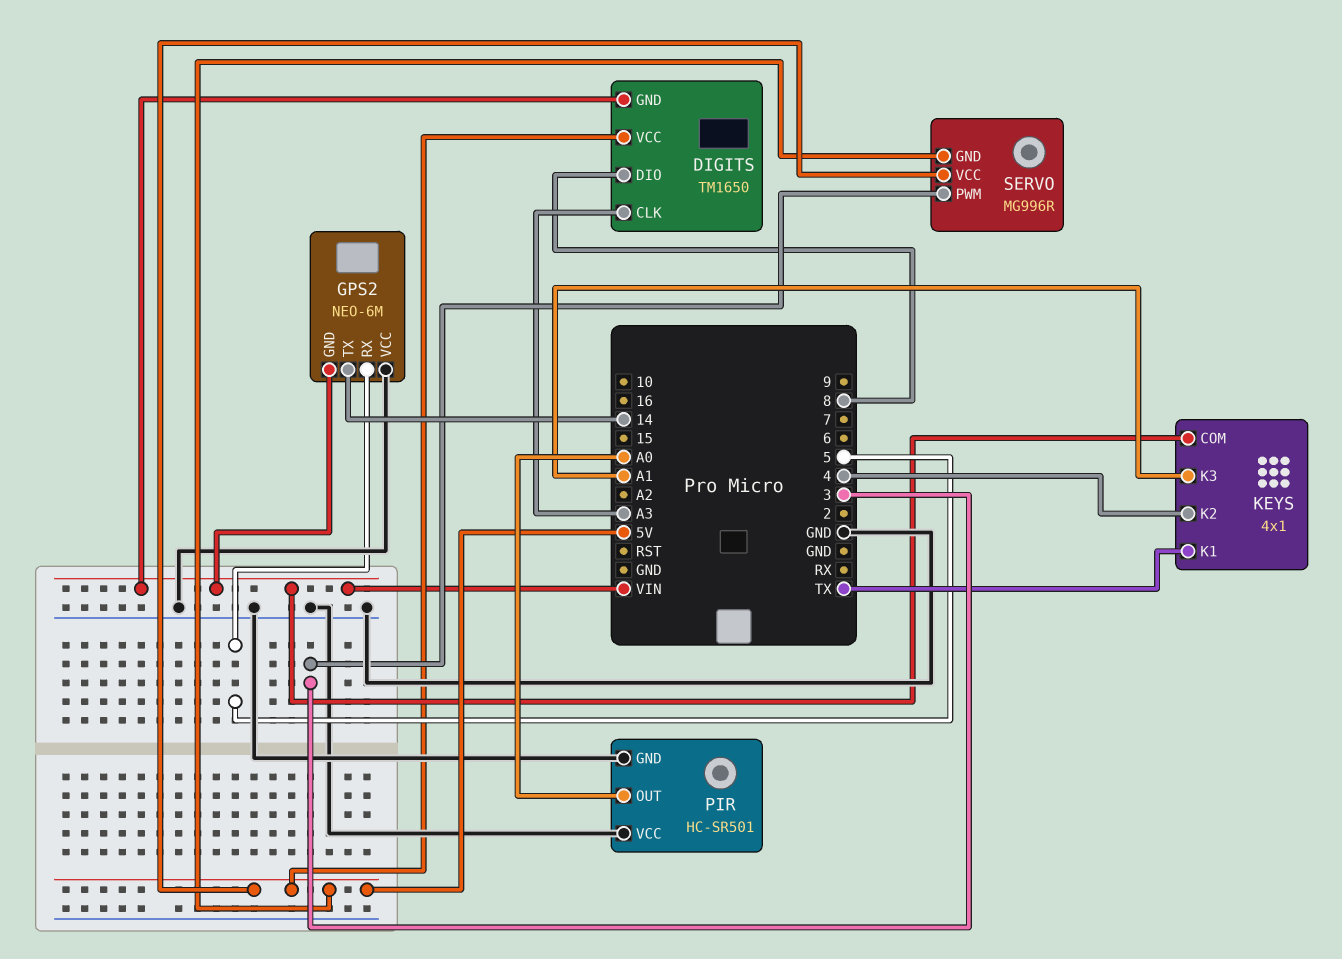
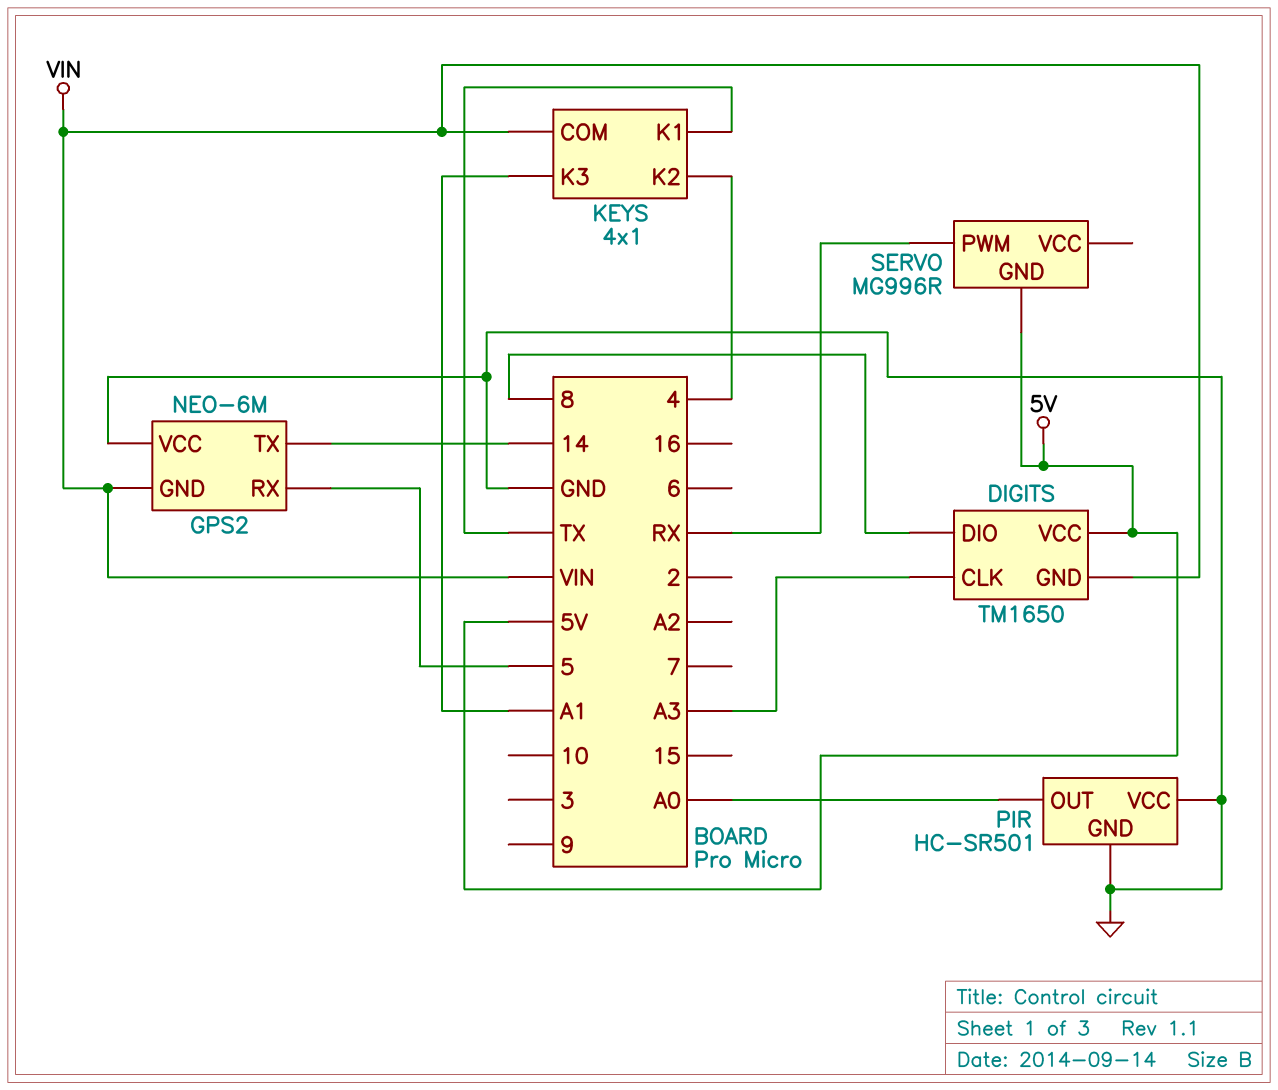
SERVO pin PWM: 3 -> RX
SERVO pin VCC: 5V -> none

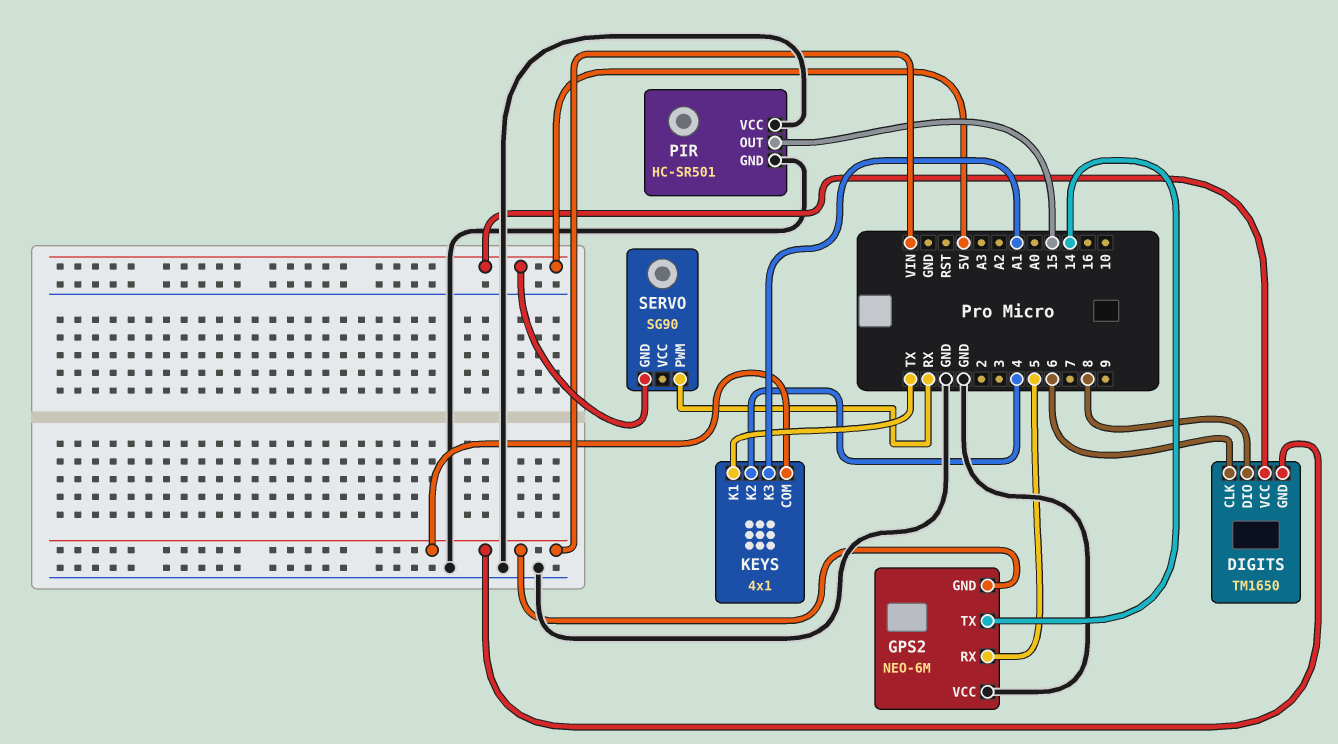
DIGITS pin CLK: A3 -> 6
PIR pin OUT: A0 -> 15
SERVO: MG996R -> SG90

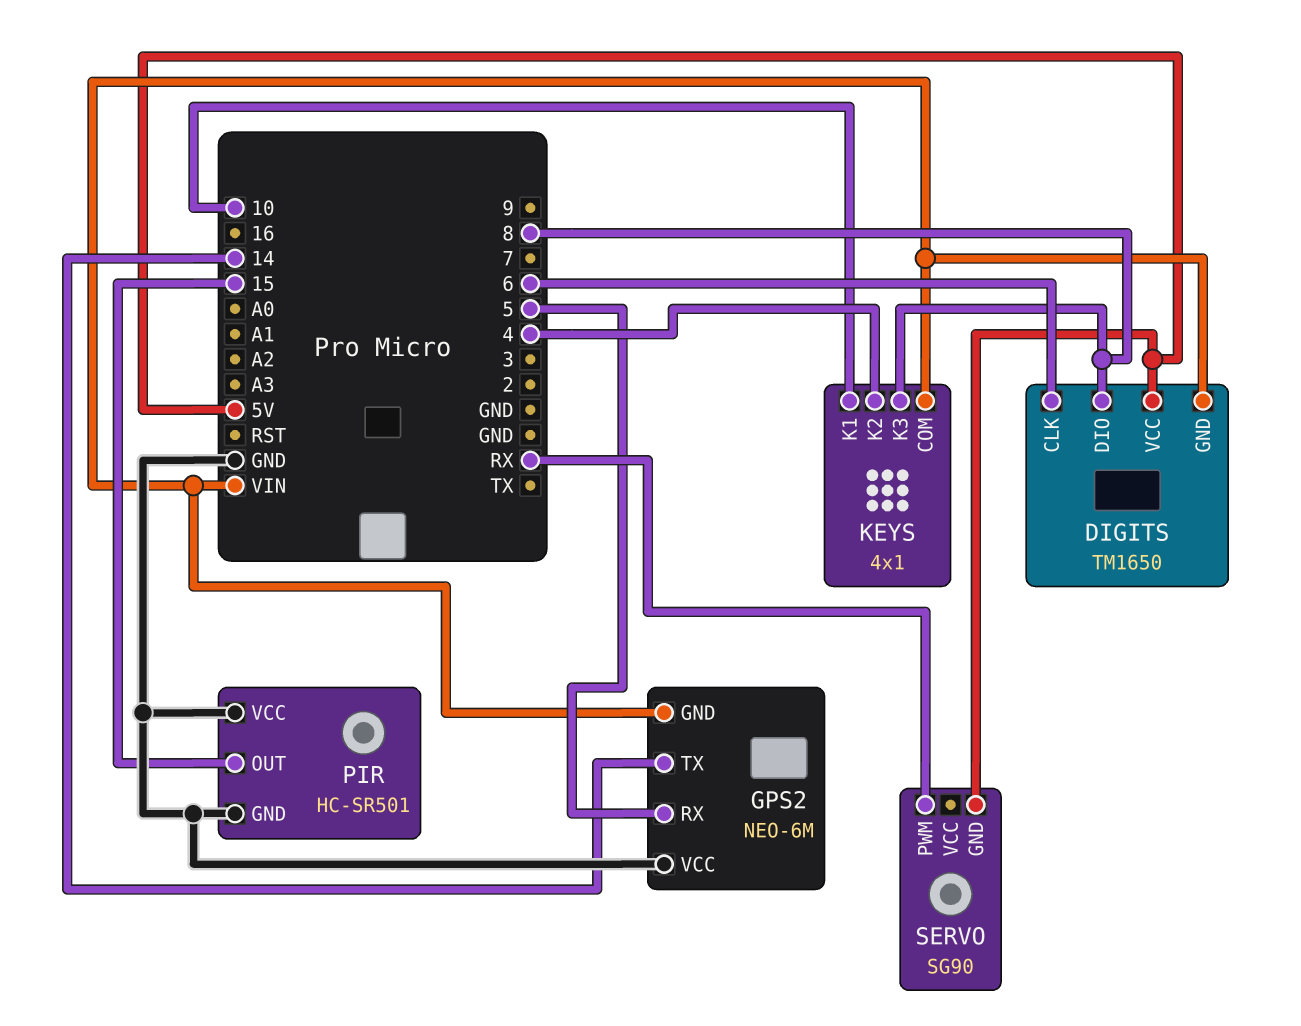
KEYS pin K1: TX -> 10
KEYS pin K3: A1 -> 8

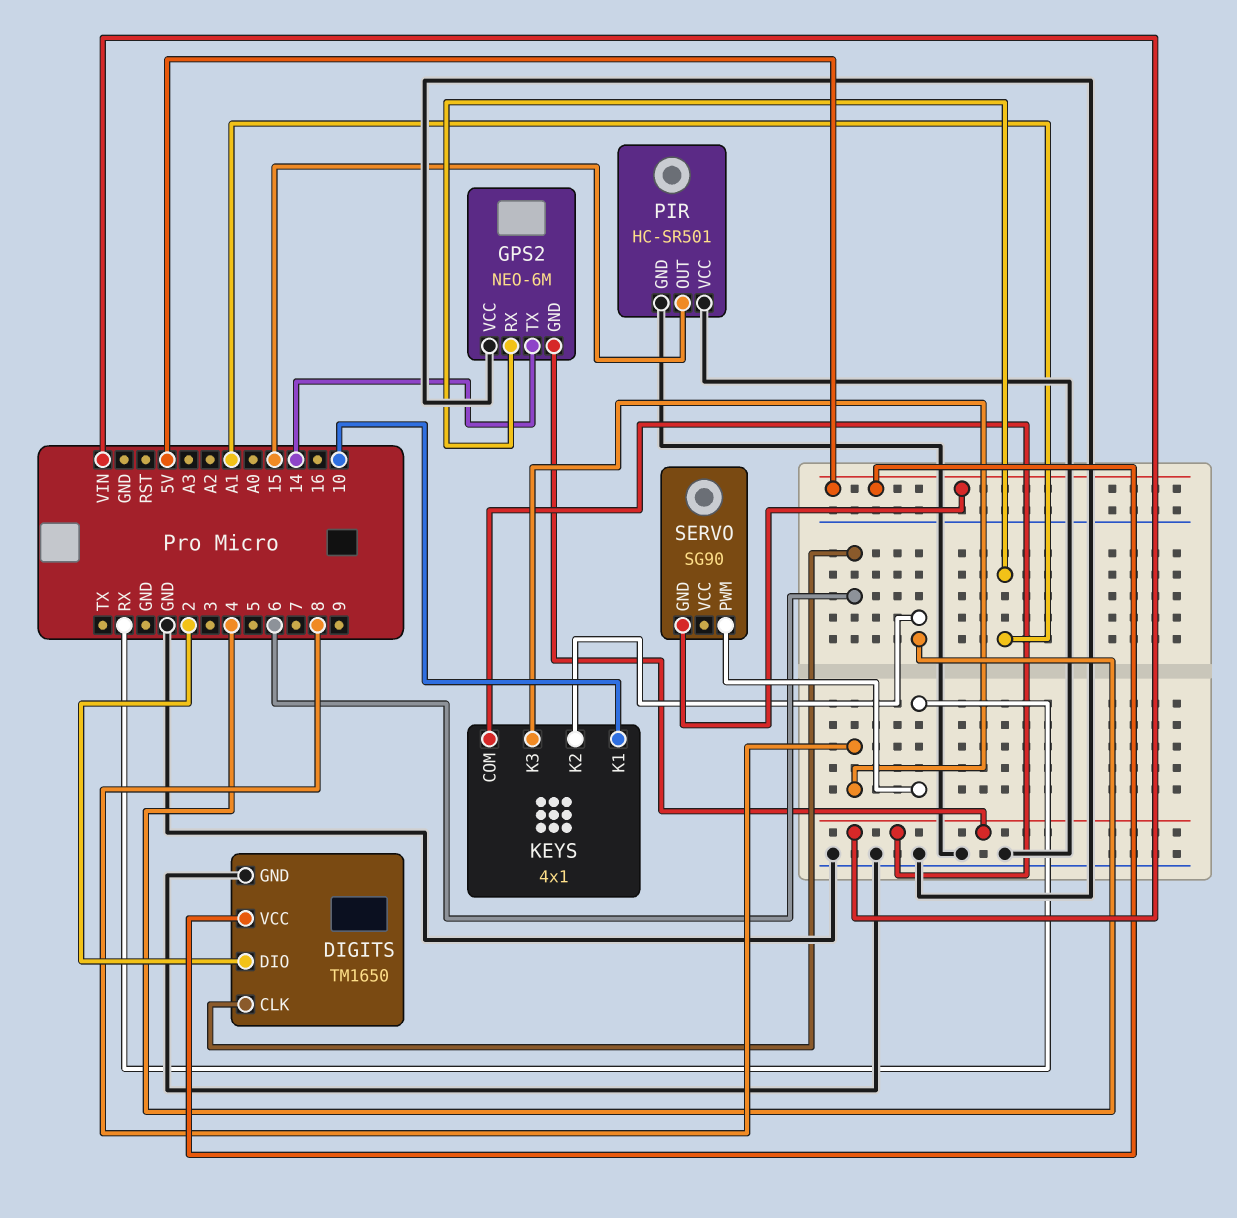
DIGITS pin DIO: 8 -> 2
DIGITS pin GND: VIN -> GND
GPS2 pin RX: 5 -> A1

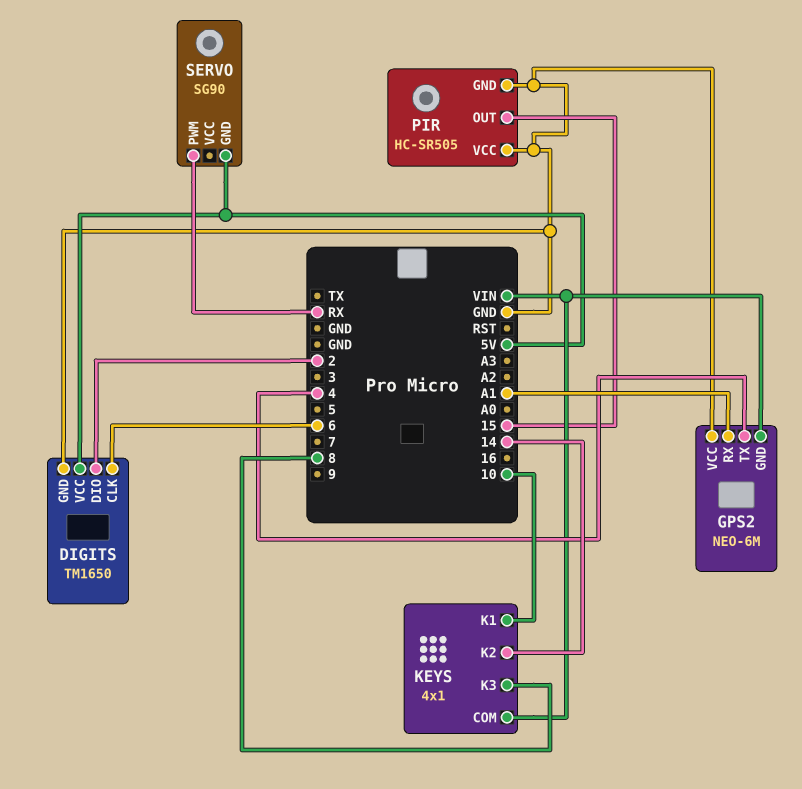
GPS2 pin TX: 14 -> 4
KEYS pin K2: 4 -> 14
PIR: HC-SR501 -> HC-SR505

